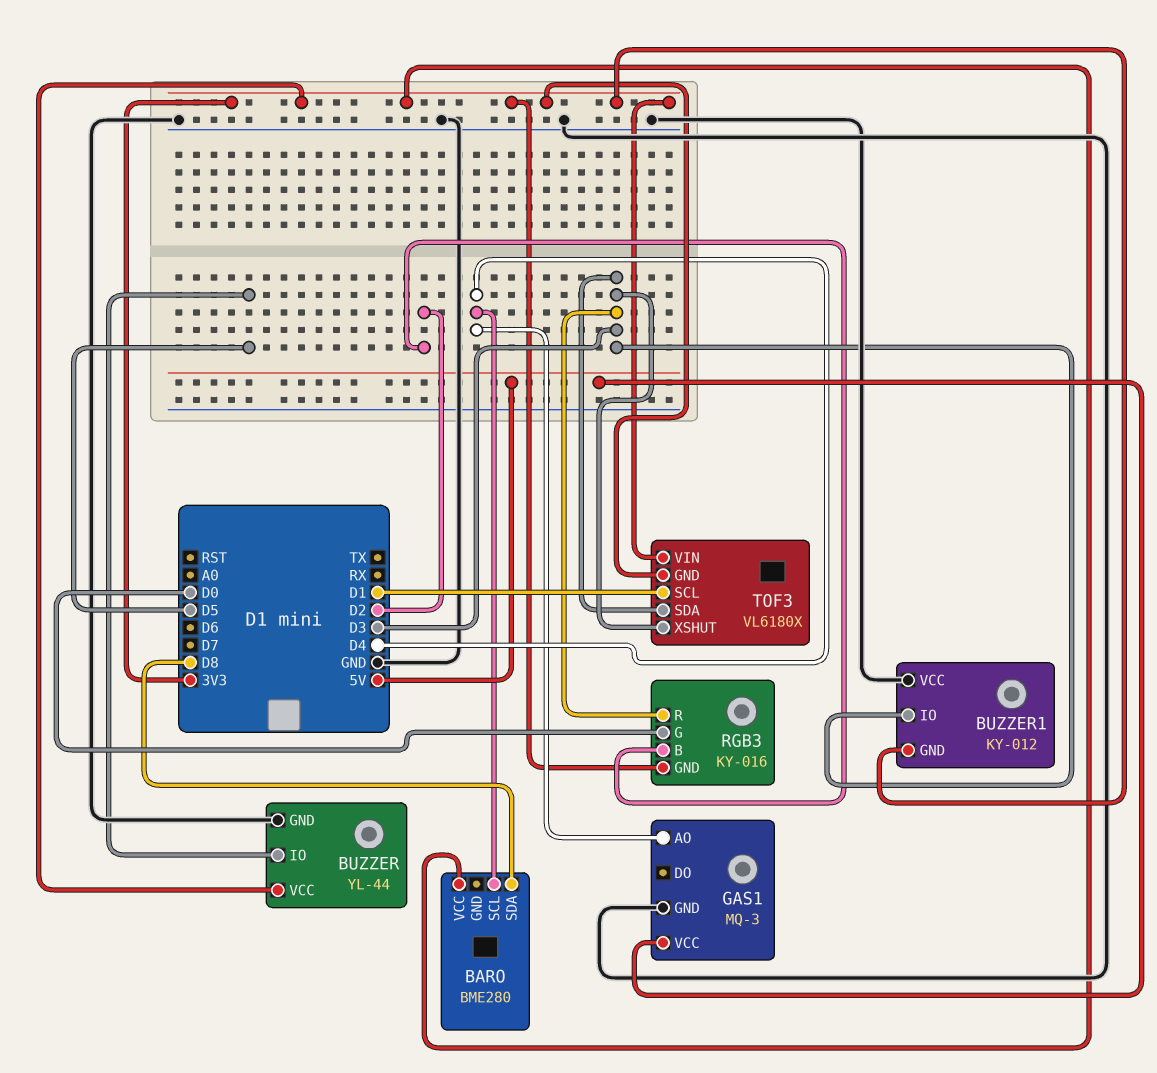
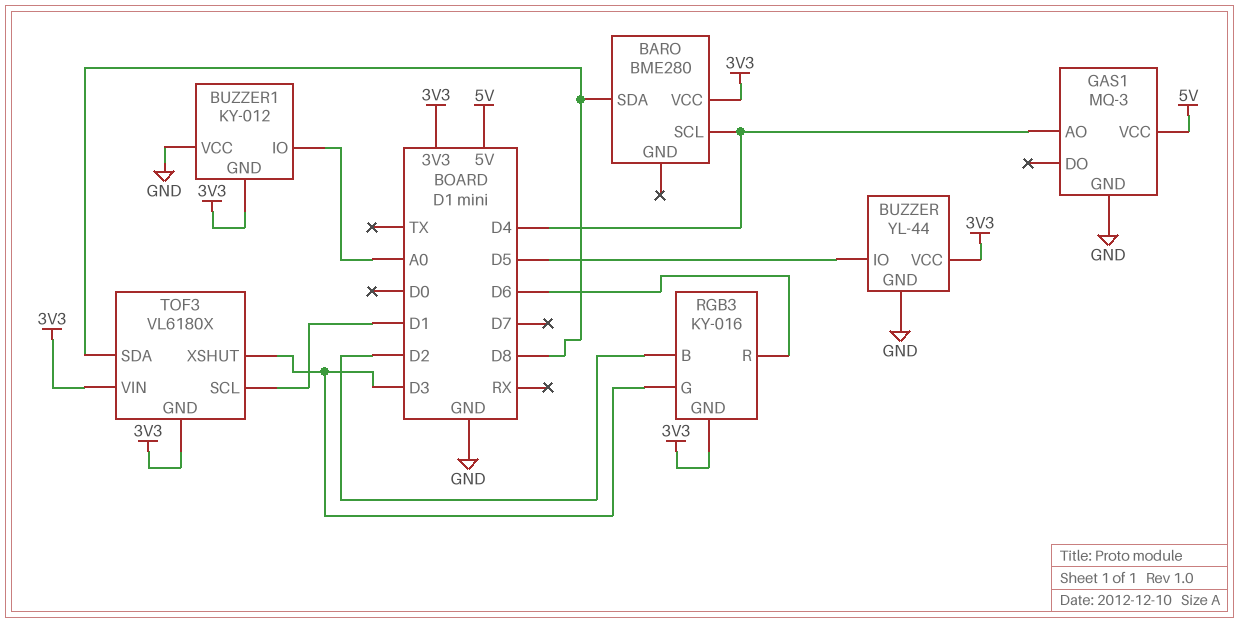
BUZZER1 pin IO: D3 -> A0
RGB3 pin G: D0 -> D3
RGB3 pin R: D3 -> D6
TOF3 pin SDA: D3 -> D8

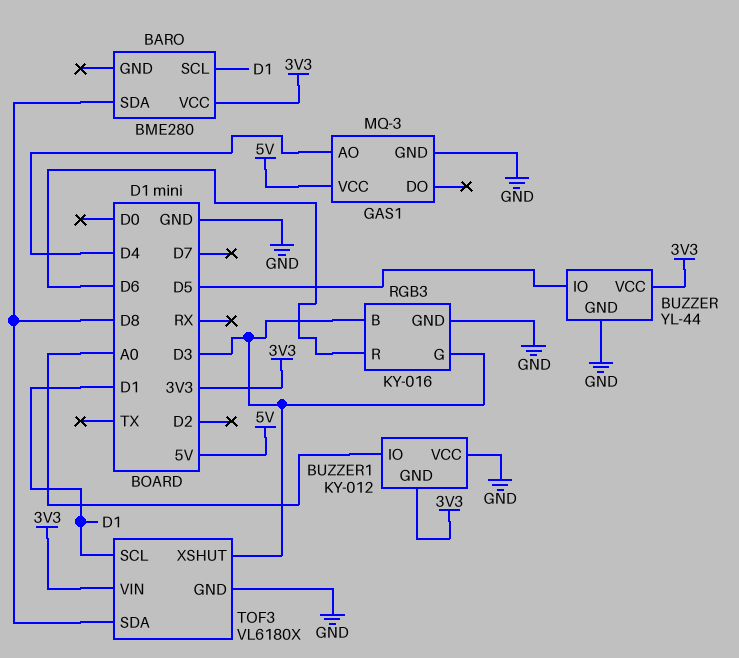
BARO pin SCL: D4 -> D1
RGB3 pin B: D2 -> D3
RGB3 pin GND: 3V3 -> GND
TOF3 pin GND: 3V3 -> GND

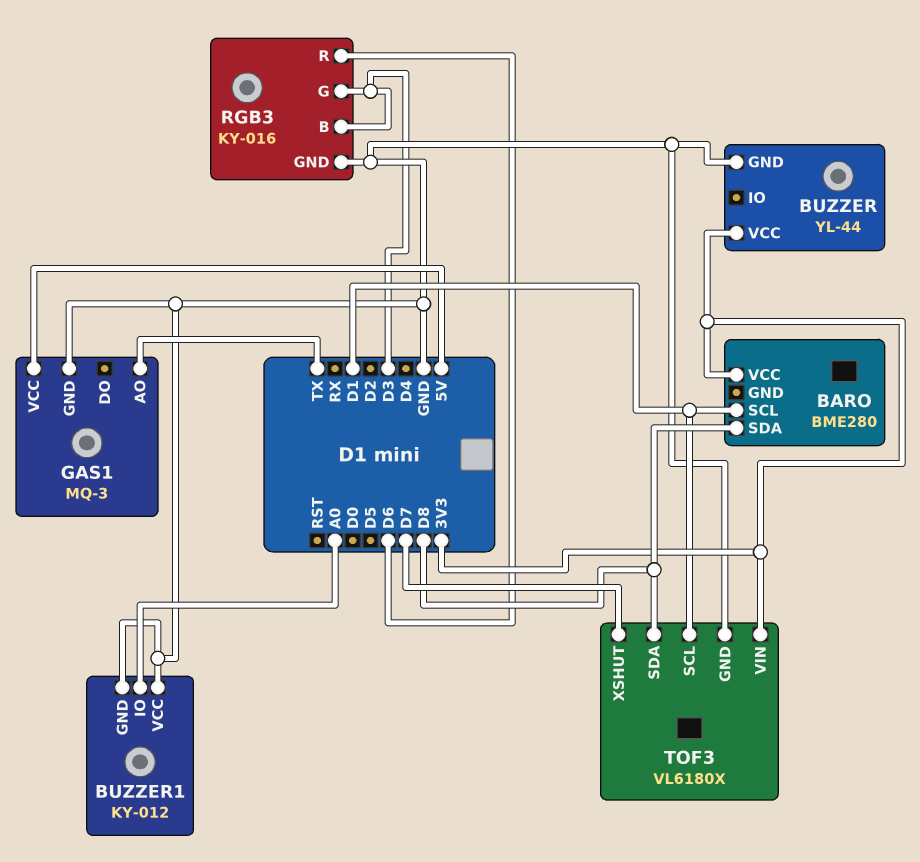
BUZZER pin IO: D5 -> none
BUZZER1 pin GND: 3V3 -> GND
GAS1 pin AO: D4 -> TX
TOF3 pin XSHUT: D3 -> D7

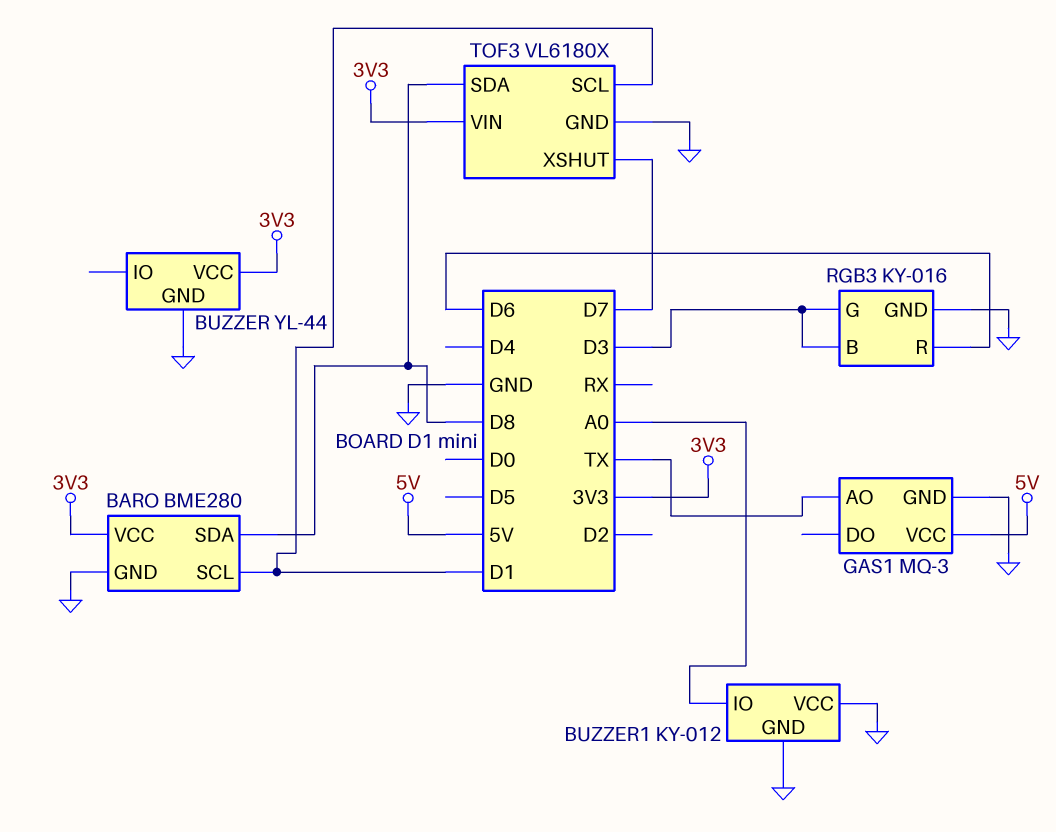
BARO pin GND: none -> GND

